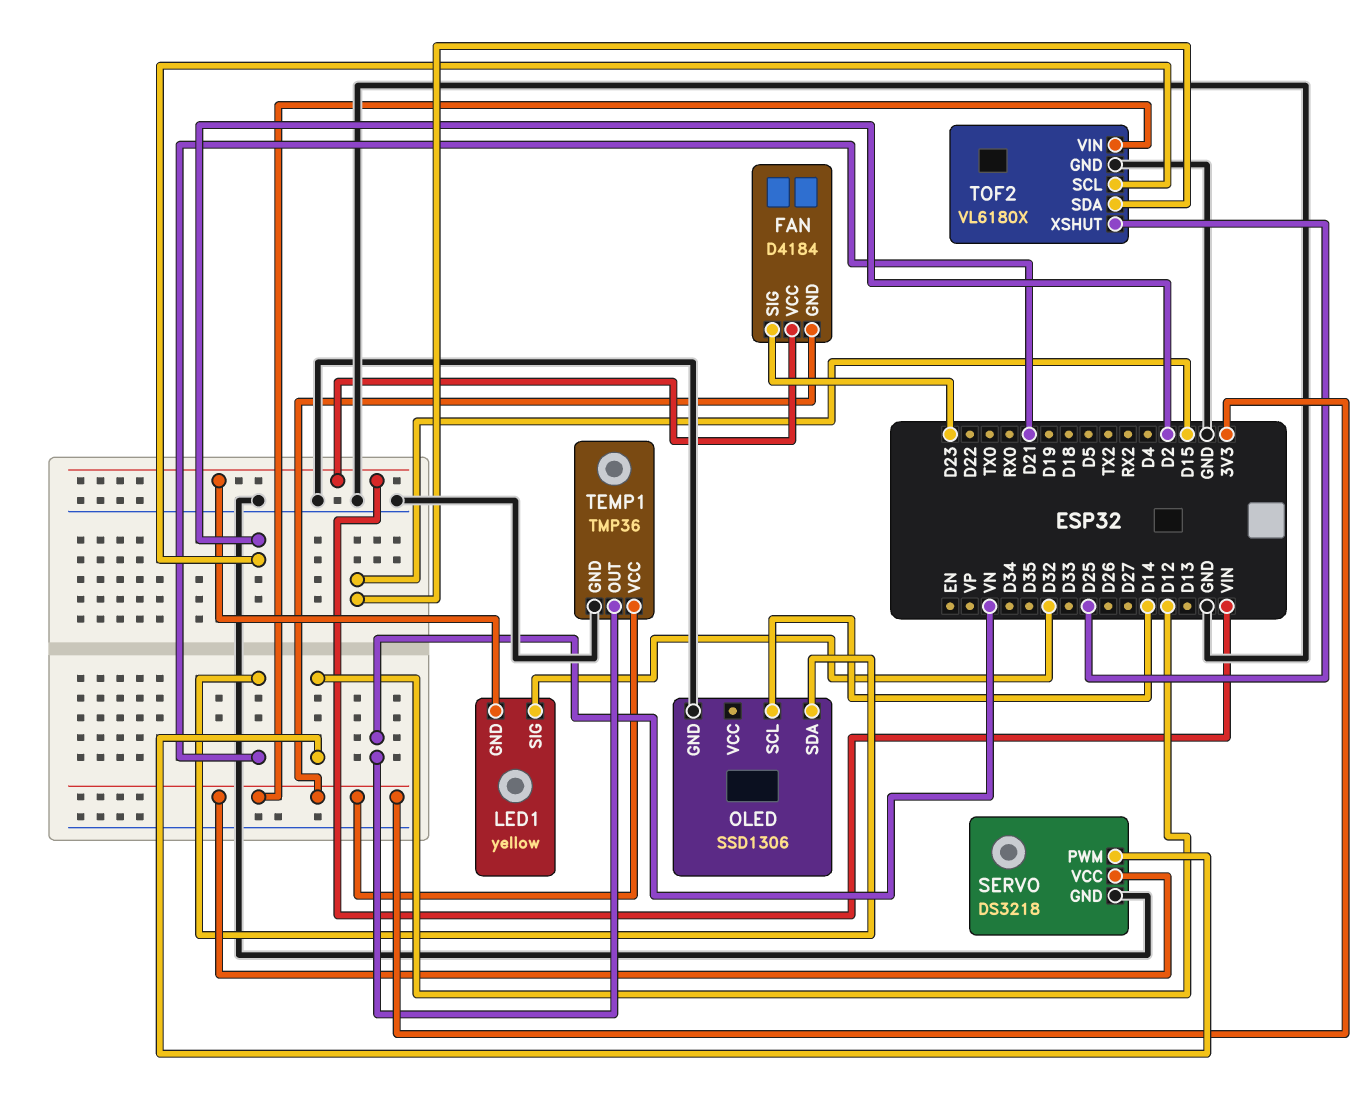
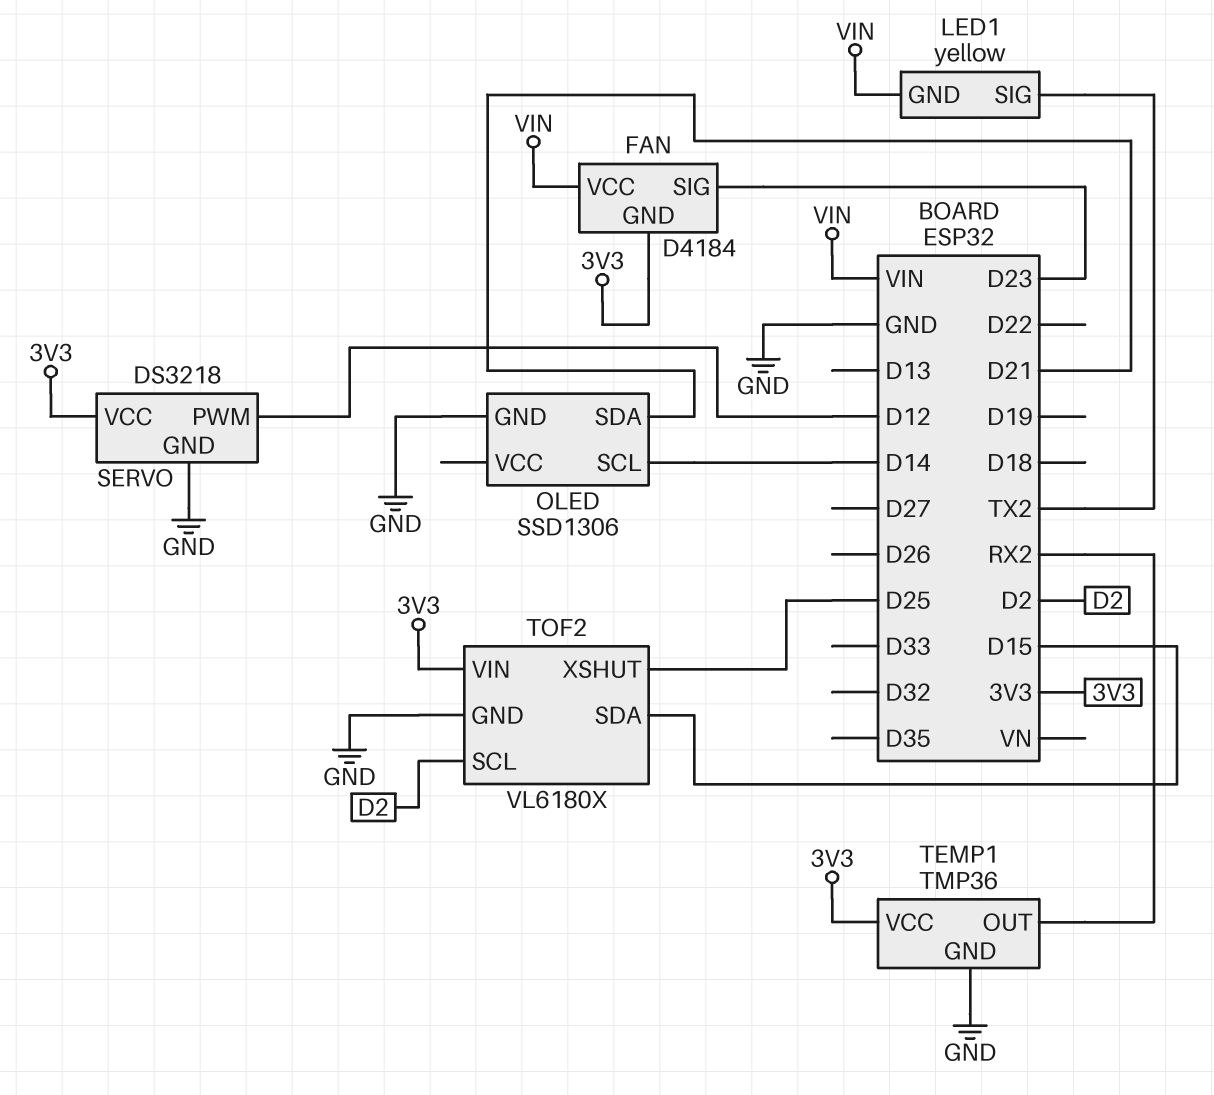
LED1 pin SIG: D32 -> TX2
TEMP1 pin OUT: VN -> RX2

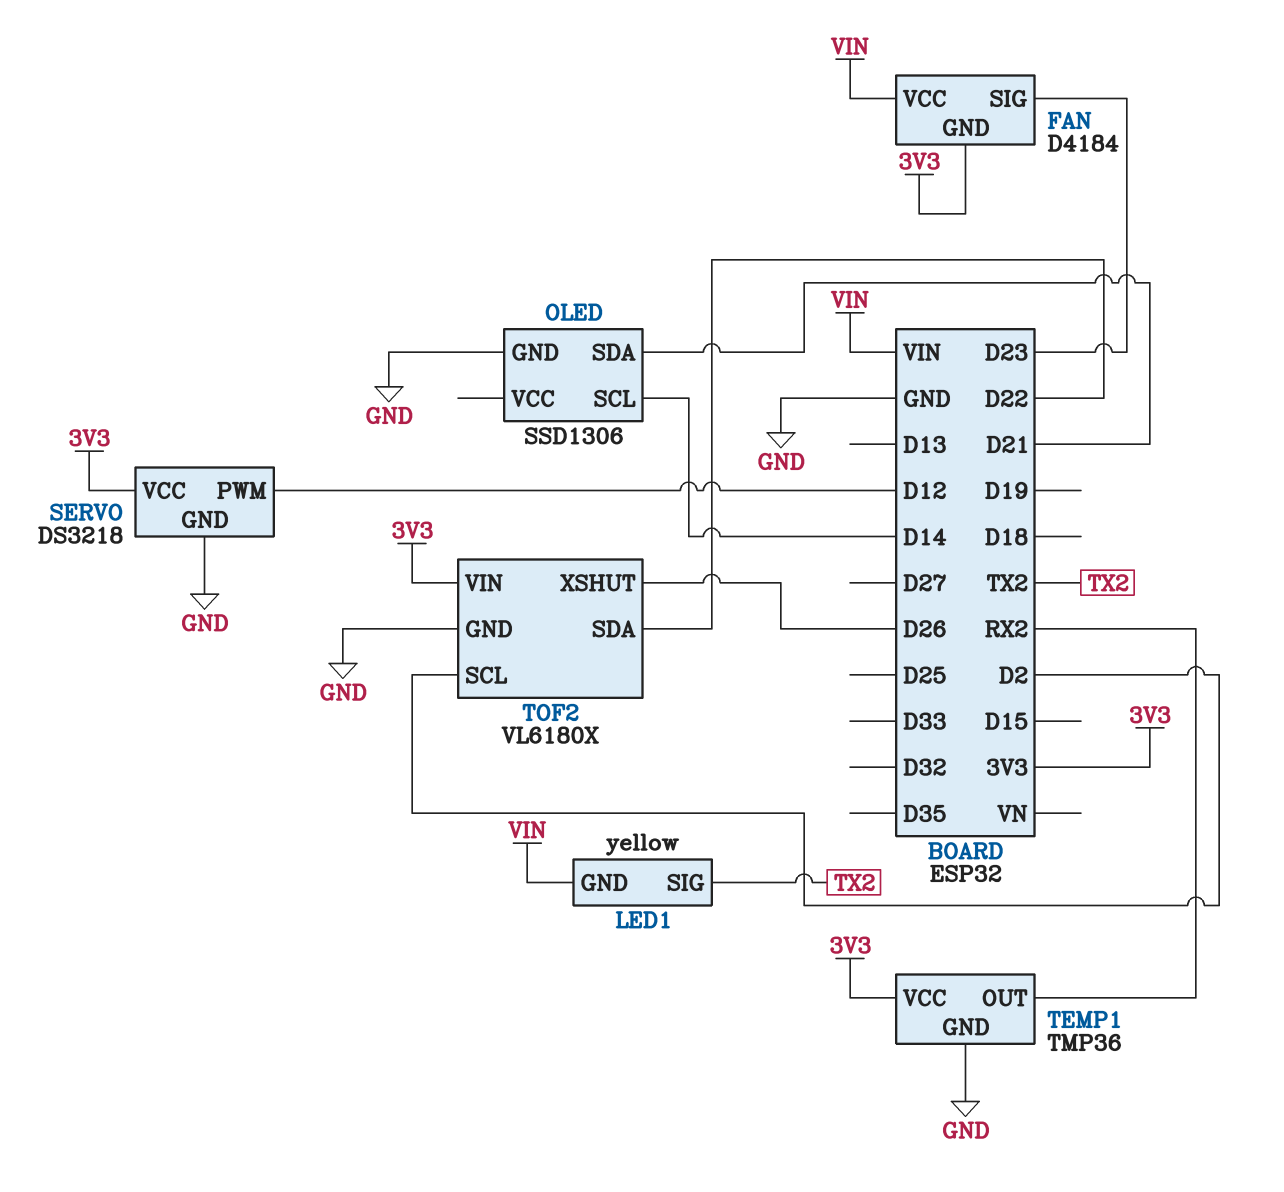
TOF2 pin SDA: D15 -> D22
TOF2 pin XSHUT: D25 -> D26

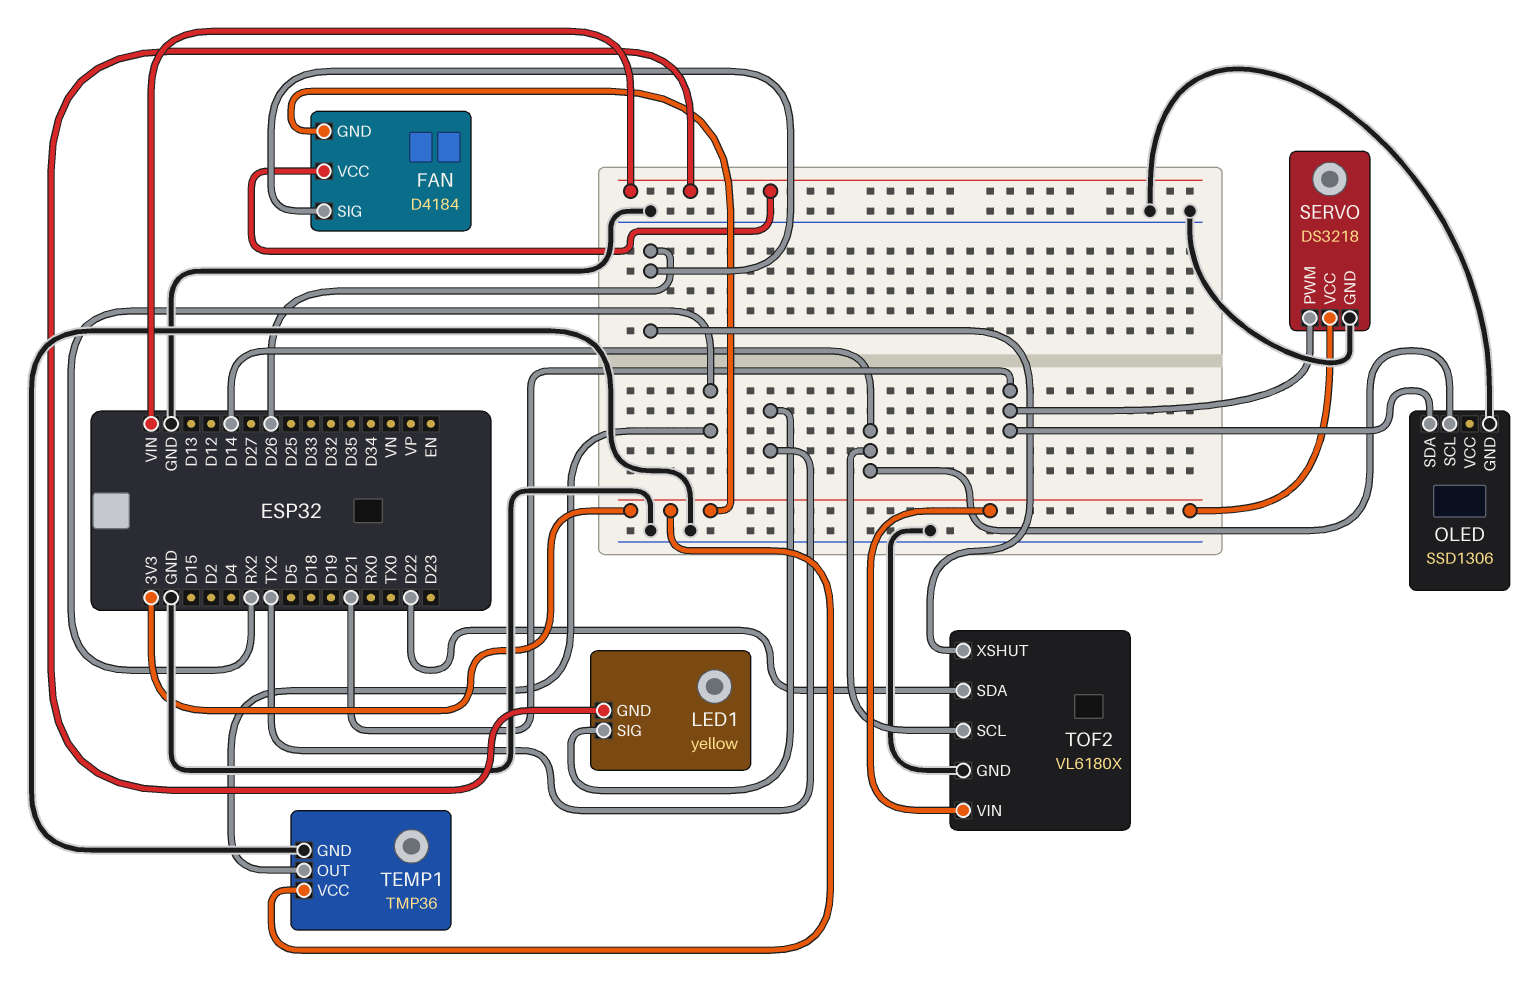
FAN pin SIG: D23 -> D26
SERVO pin PWM: D12 -> D21
TOF2 pin SCL: D2 -> D14

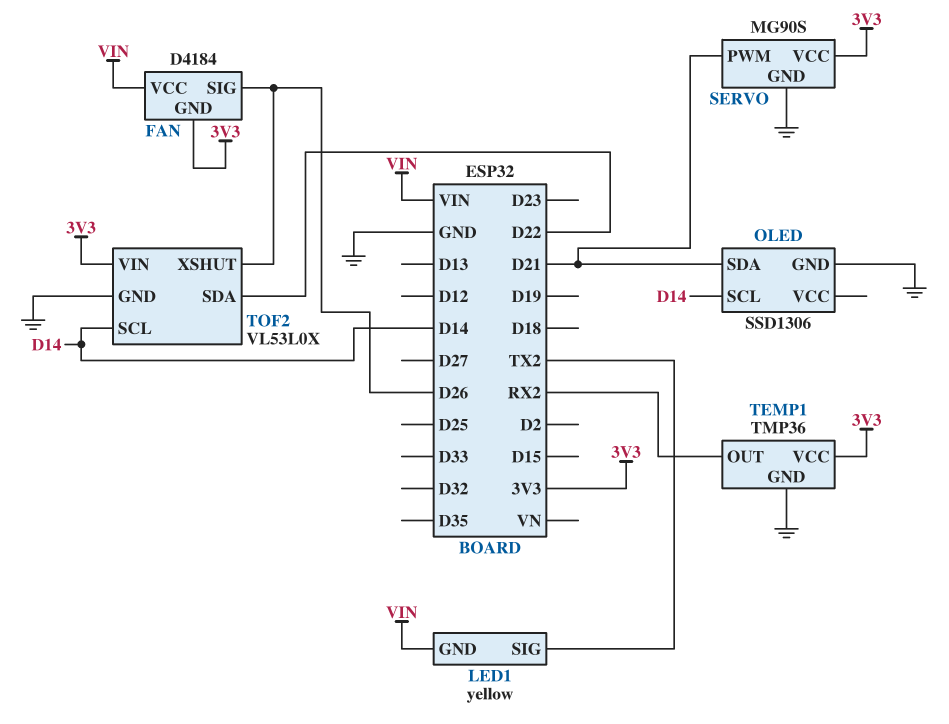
SERVO: DS3218 -> MG90S
TOF2: VL6180X -> VL53L0X

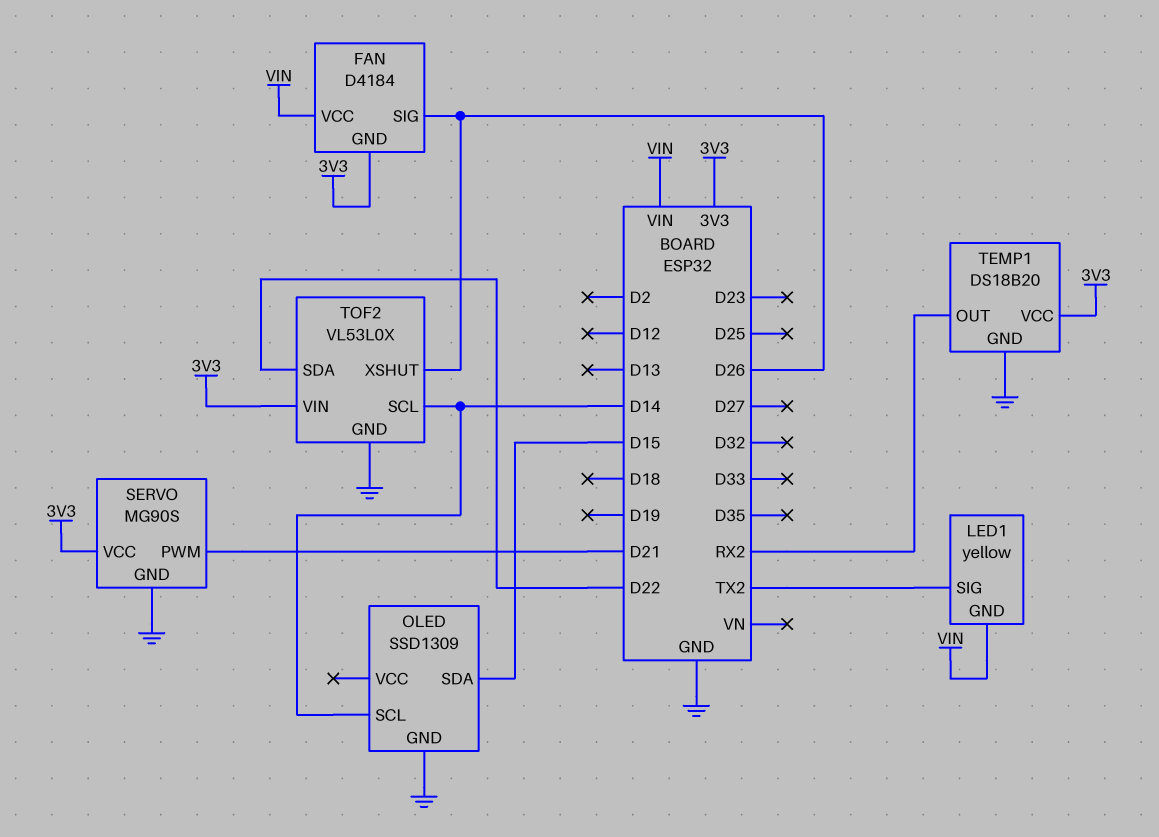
OLED: SSD1306 -> SSD1309
OLED pin SDA: D21 -> D15
TEMP1: TMP36 -> DS18B20

